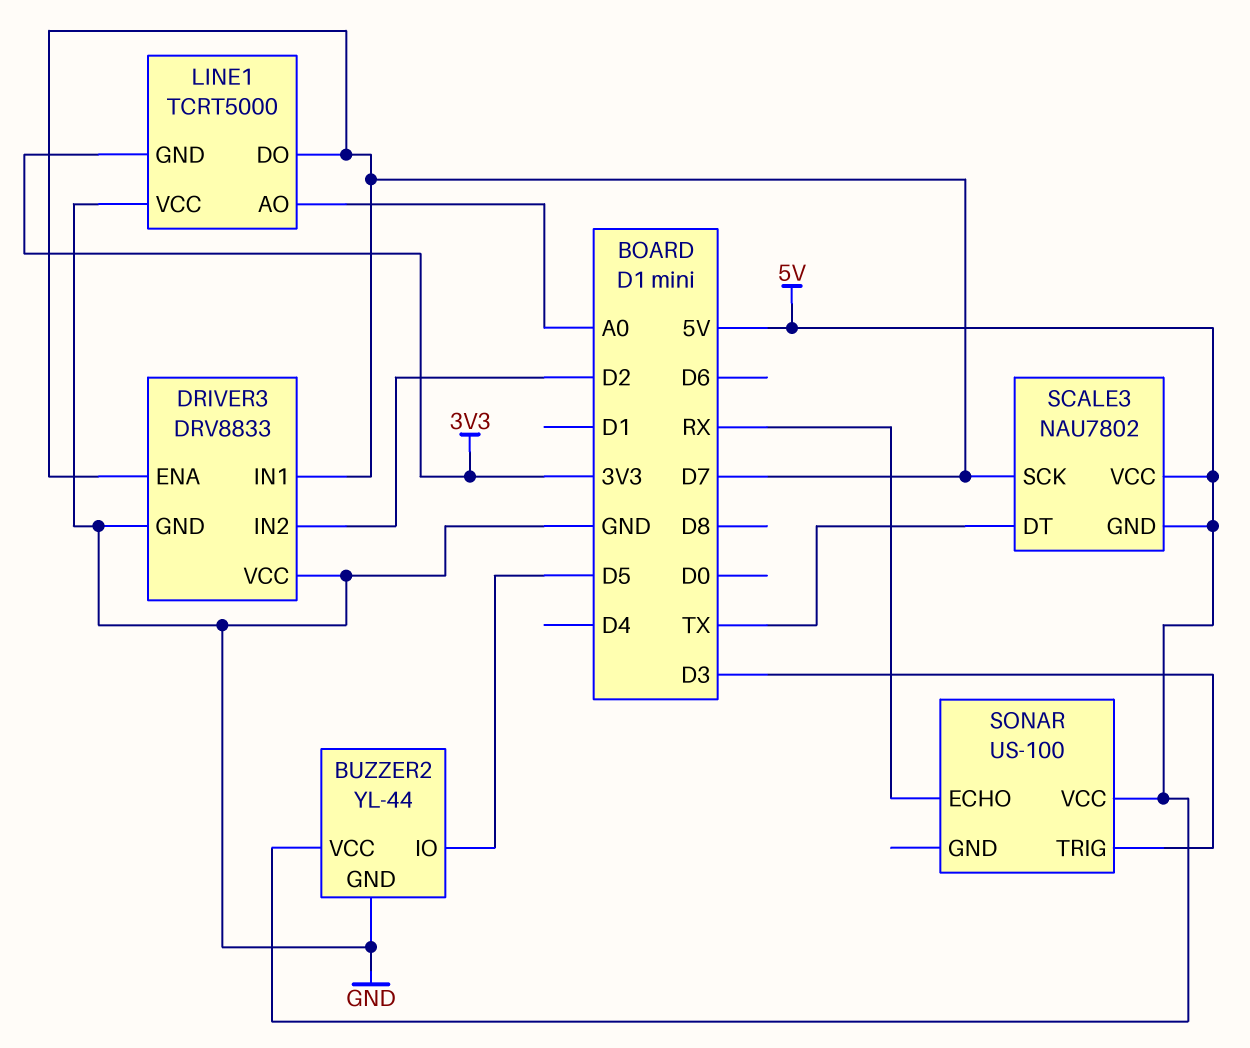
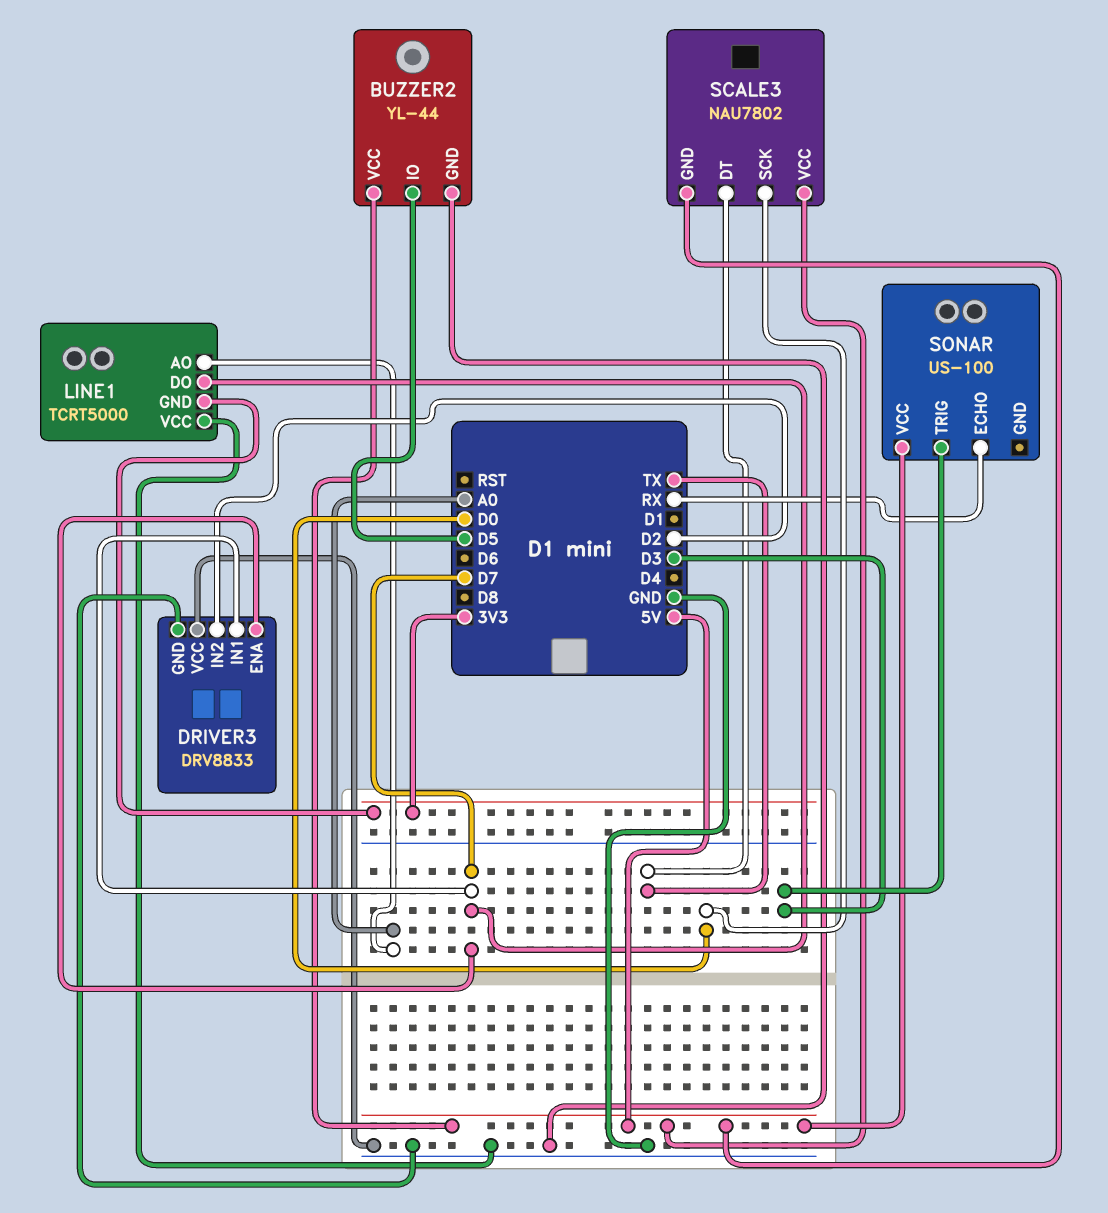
SCALE3 pin SCK: D7 -> D0

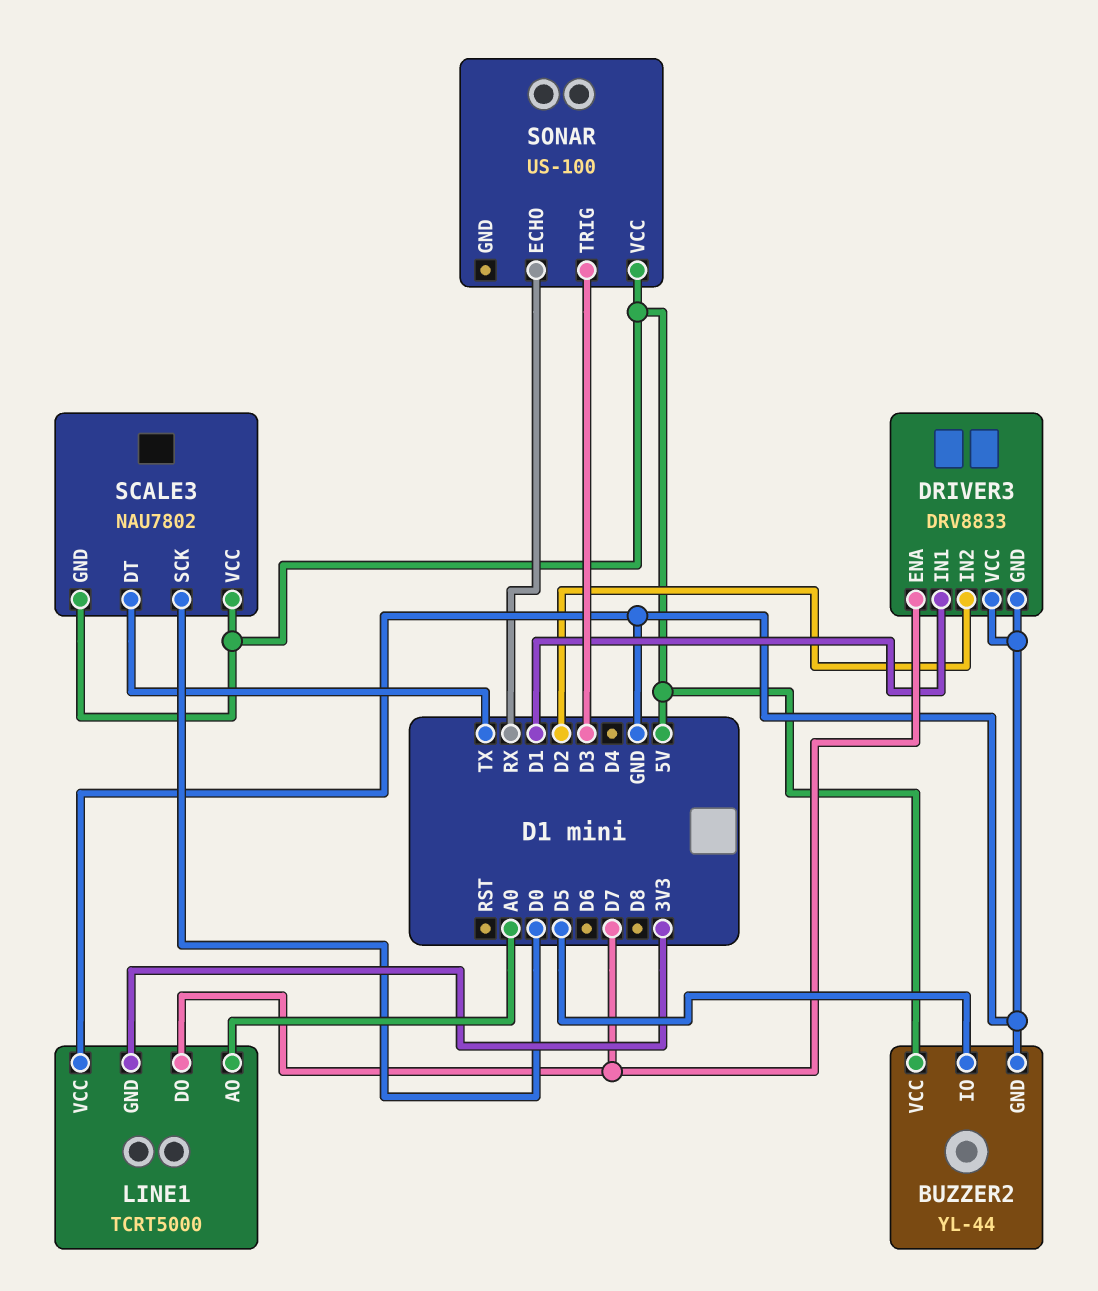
DRIVER3 pin IN1: D7 -> D1

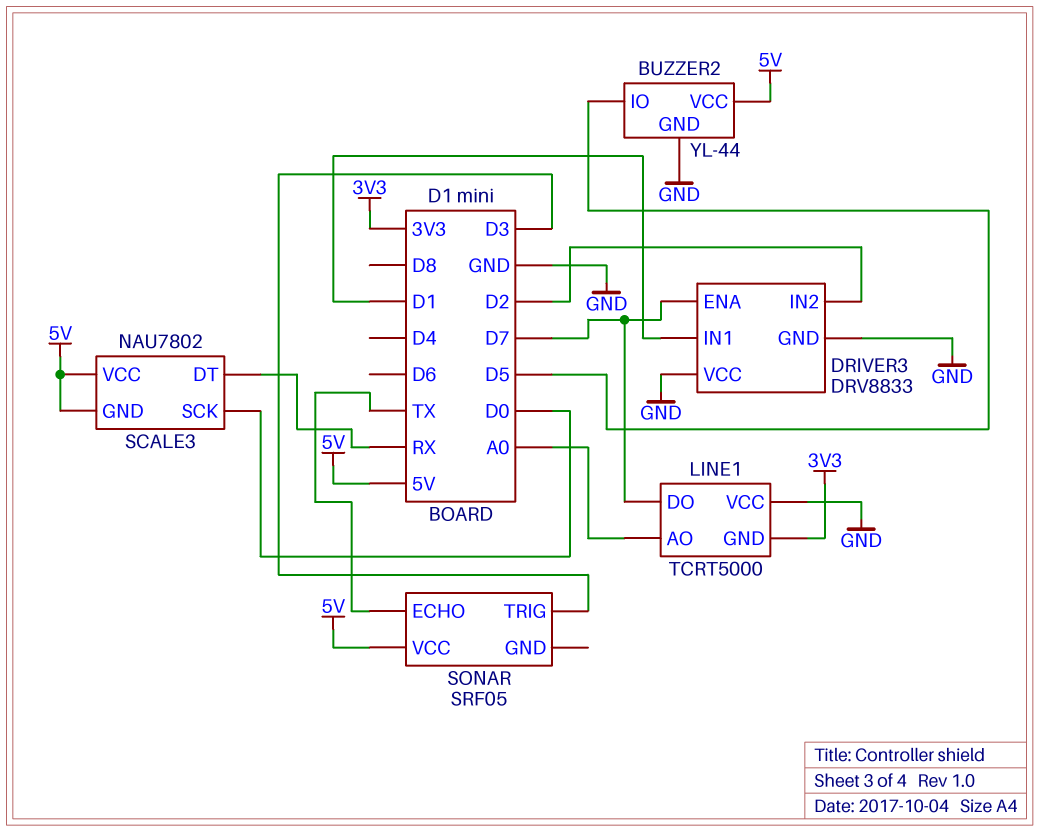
SCALE3 pin DT: TX -> RX
SONAR: US-100 -> SRF05
SONAR pin ECHO: RX -> TX

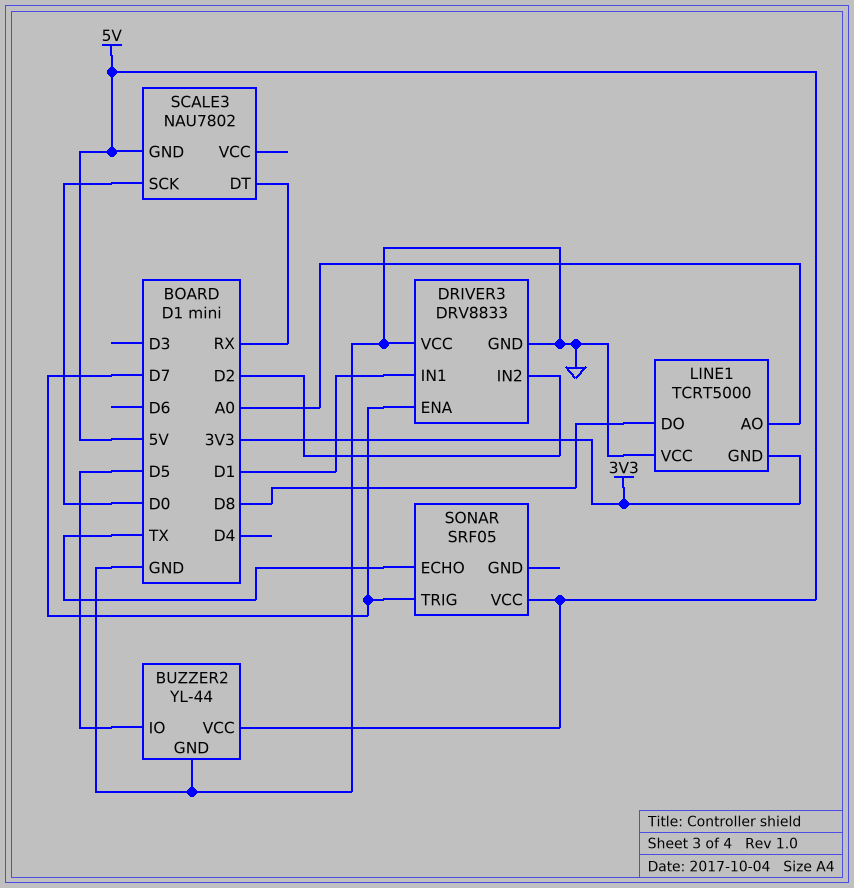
LINE1 pin DO: D7 -> D8
SCALE3 pin VCC: 5V -> none
SONAR pin TRIG: D3 -> D7

